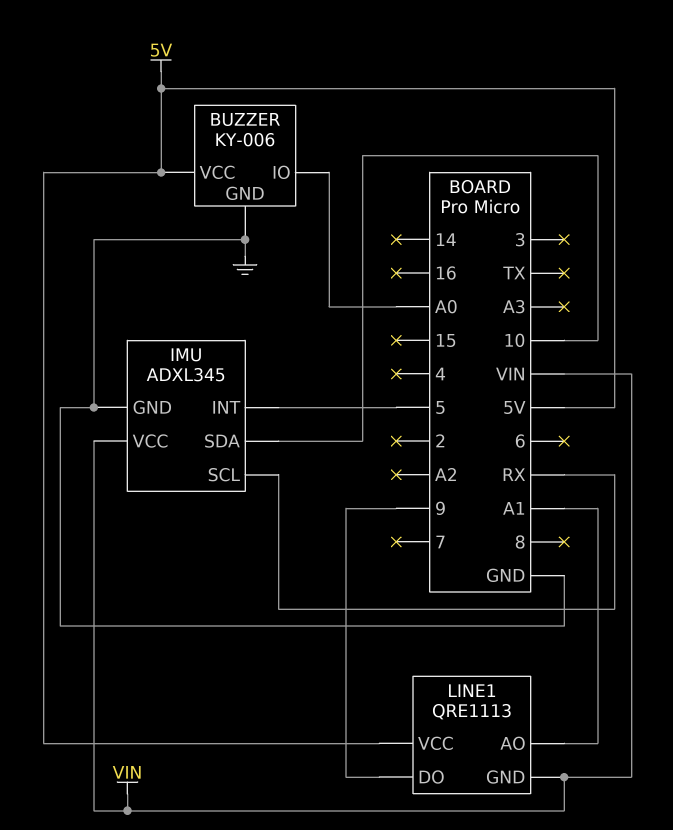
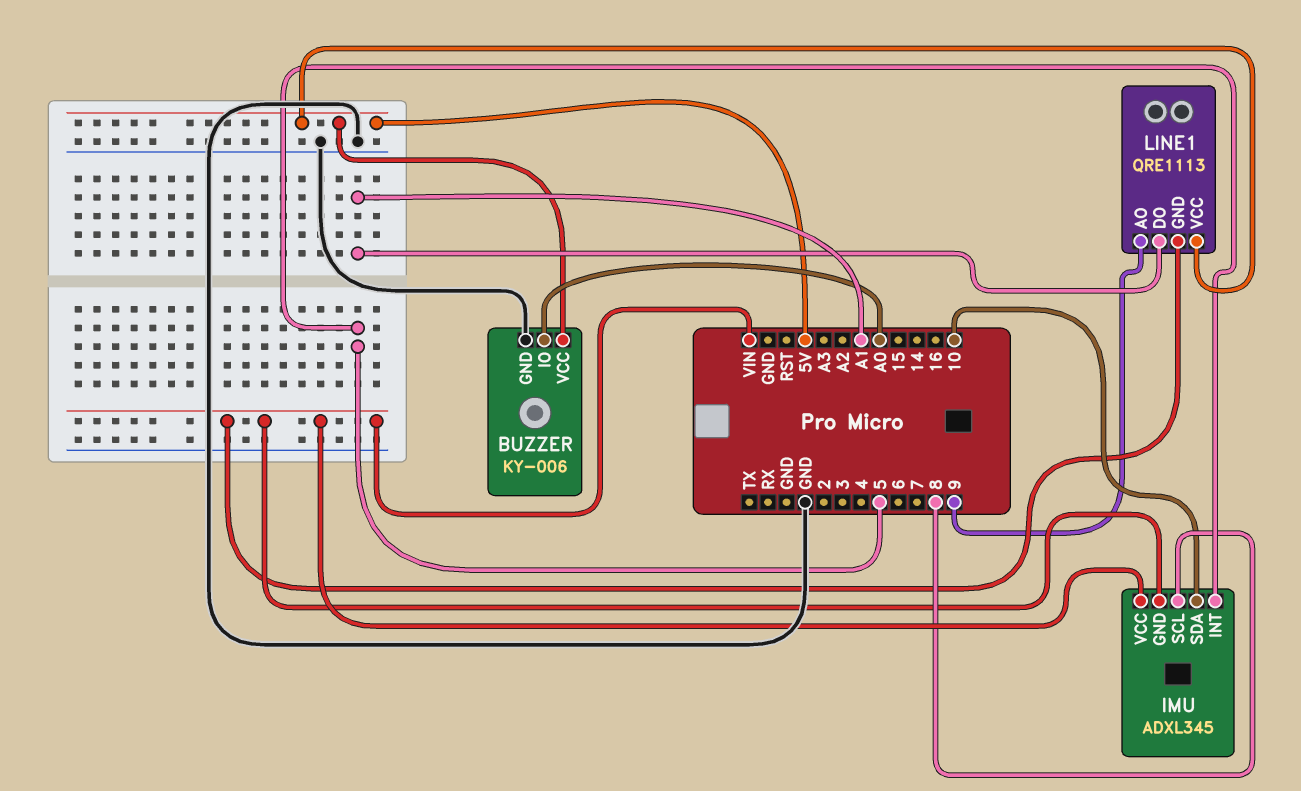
IMU pin GND: GND -> VIN
IMU pin SCL: RX -> 8
LINE1 pin AO: A1 -> 9
LINE1 pin DO: 9 -> A1

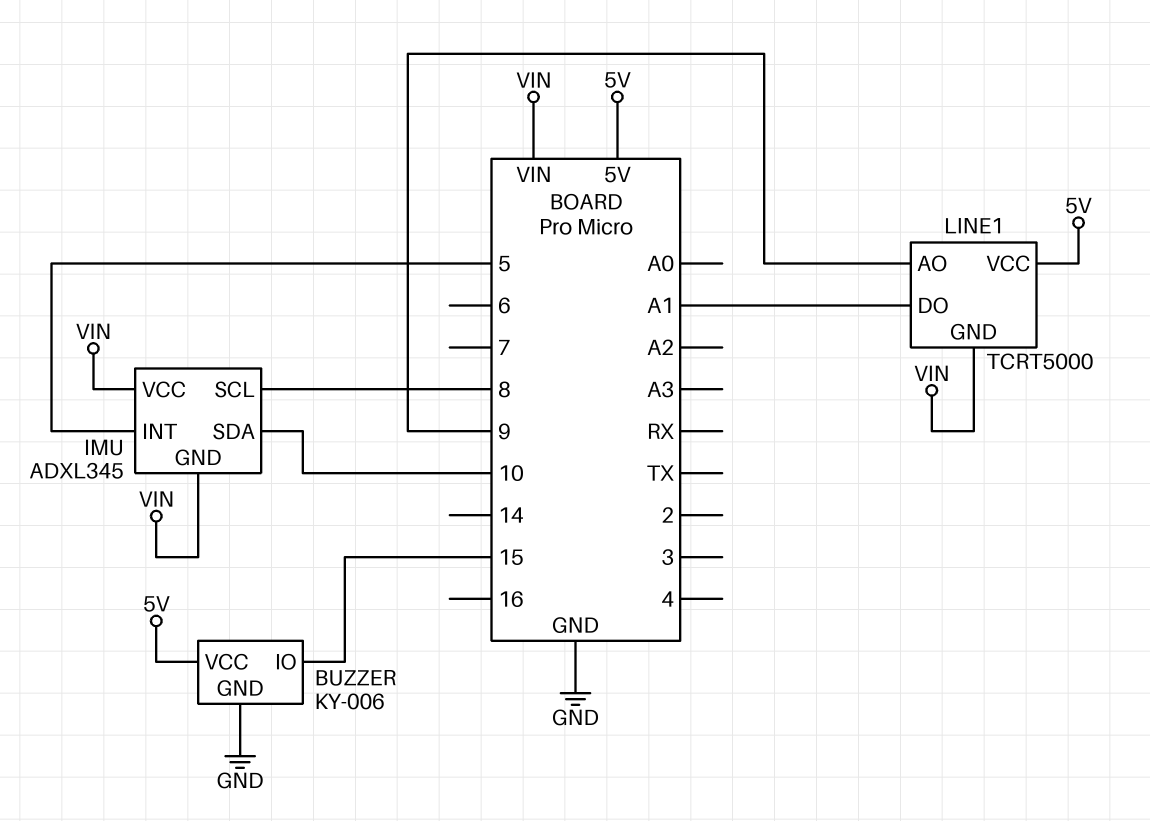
BUZZER pin IO: A0 -> 15
LINE1: QRE1113 -> TCRT5000

